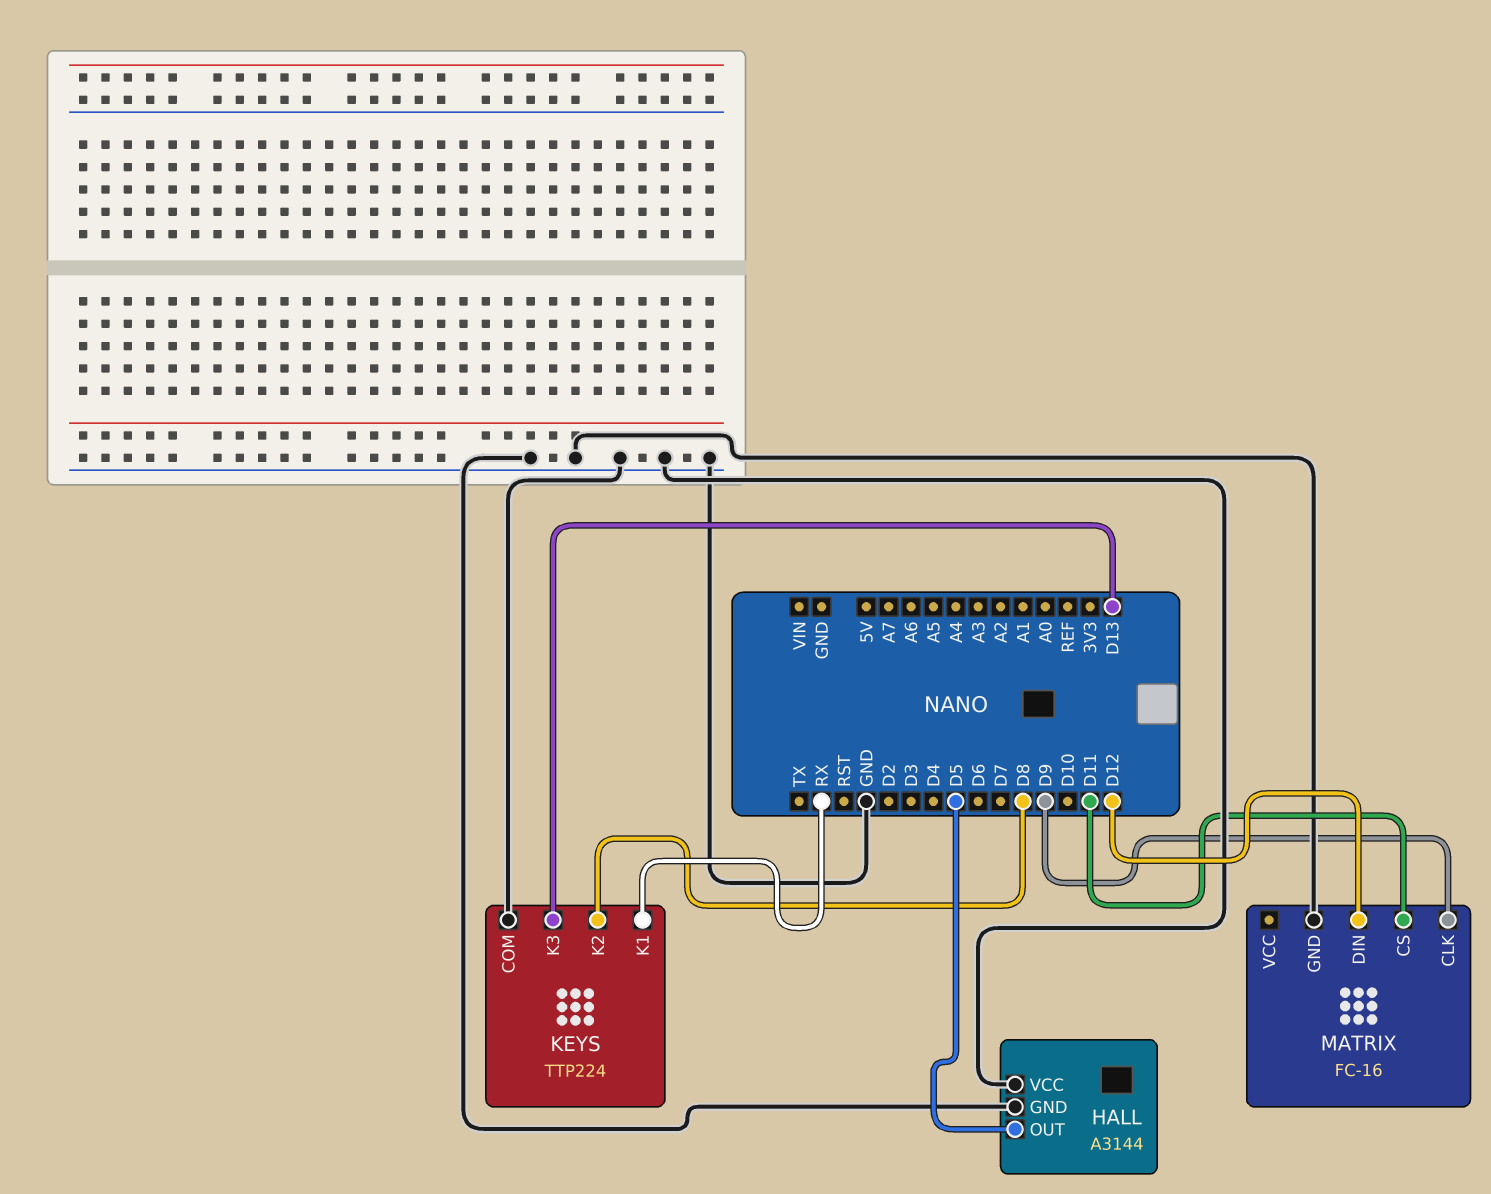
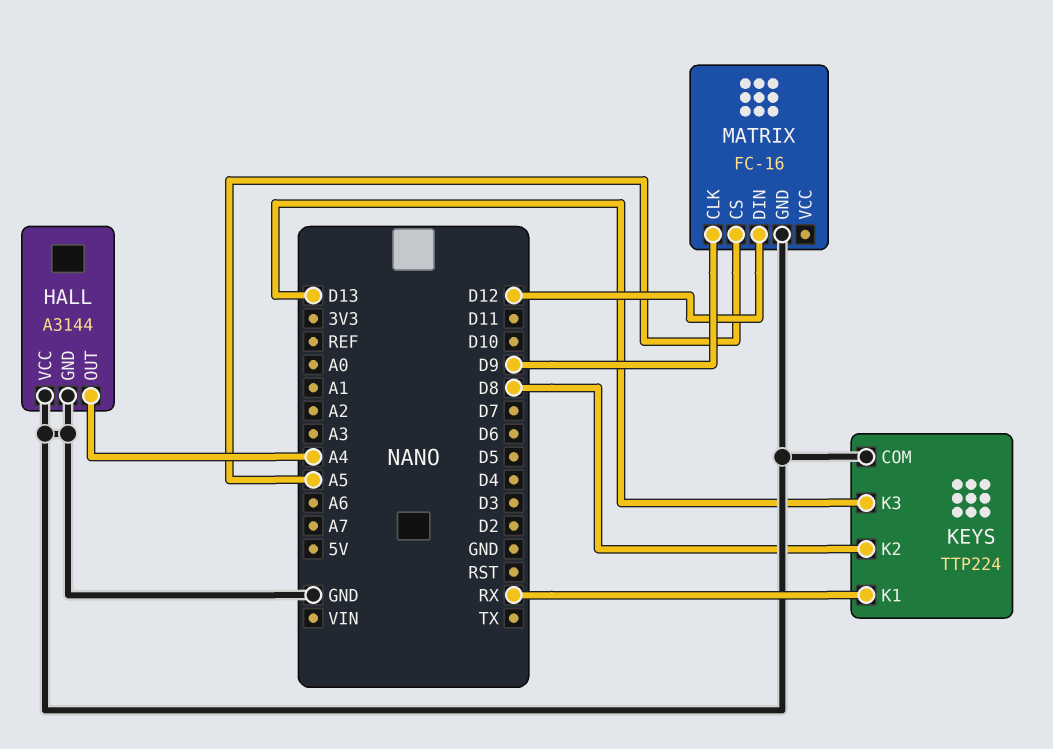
HALL pin OUT: D5 -> A4
MATRIX pin CS: D11 -> A5

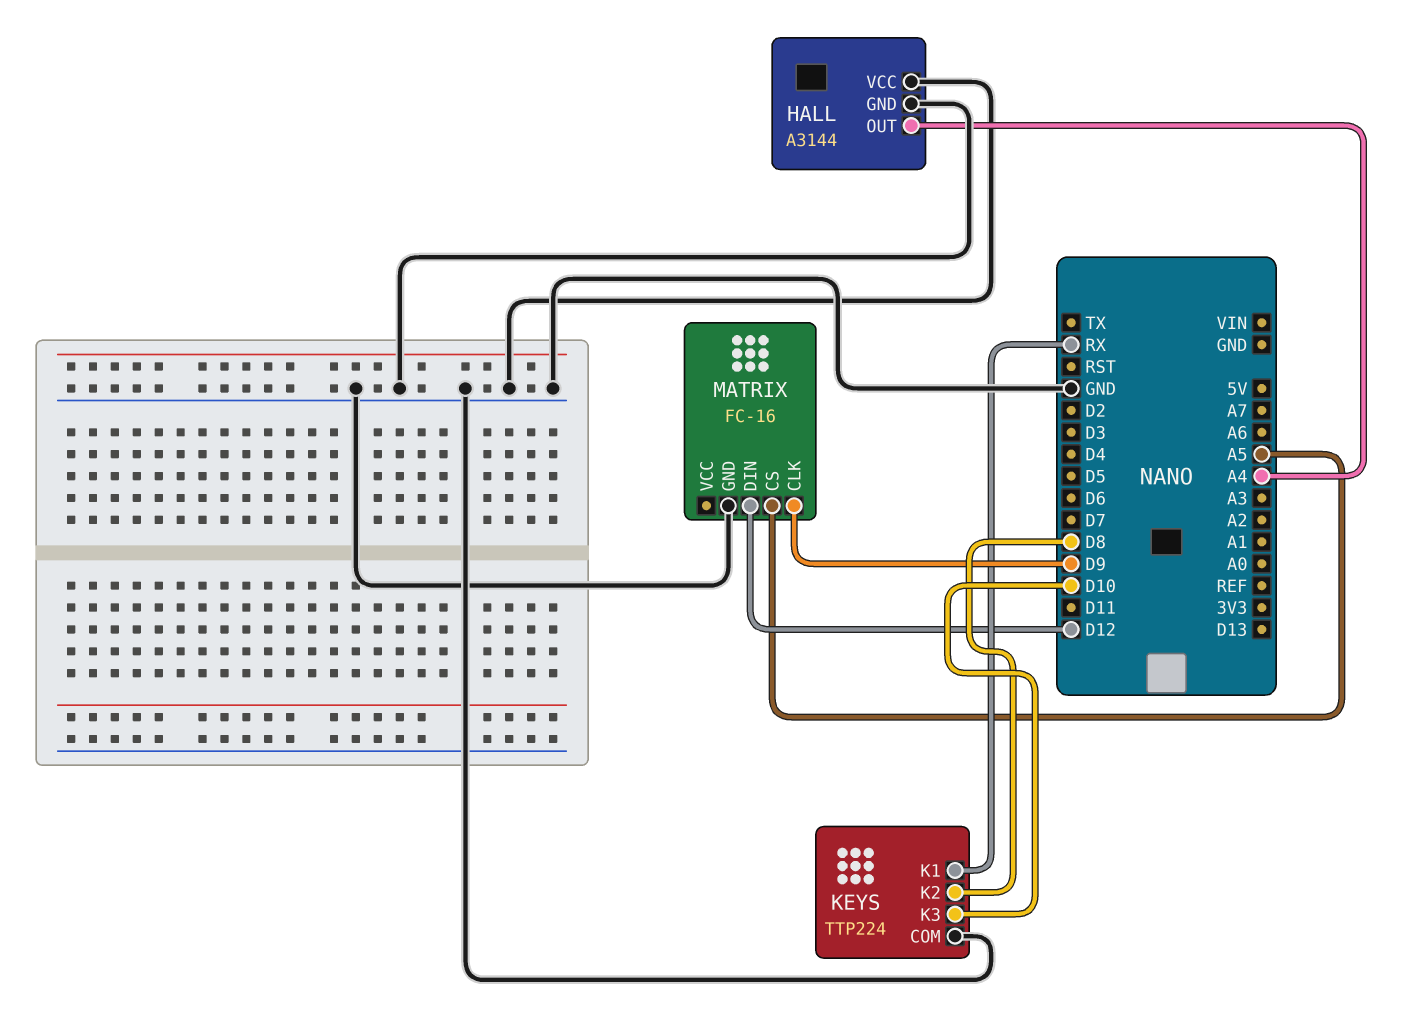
KEYS pin K3: D13 -> D10

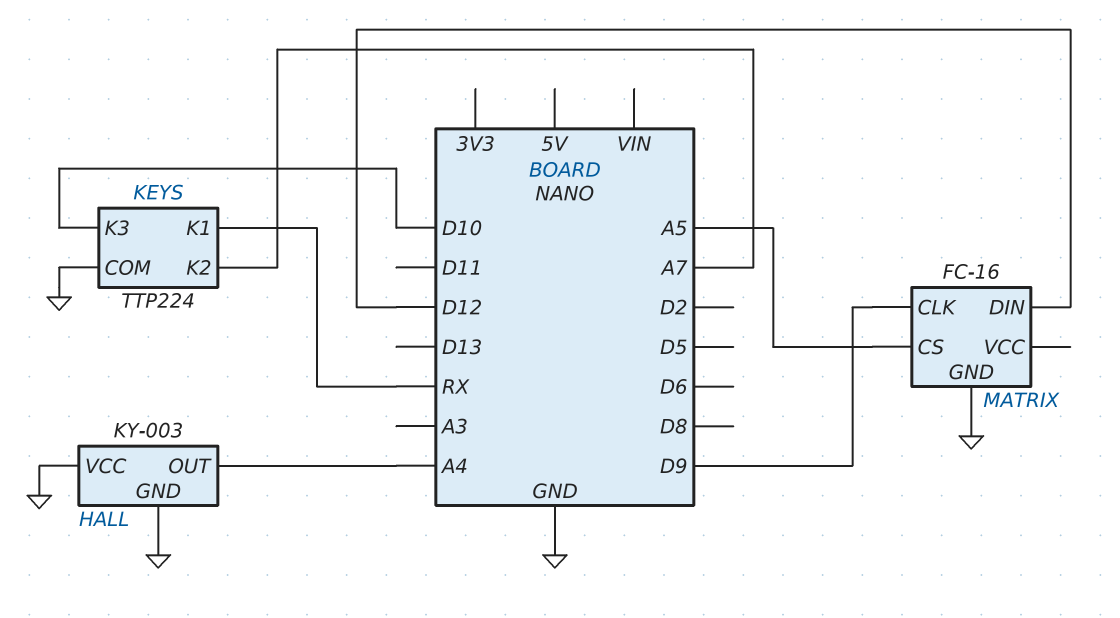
HALL: A3144 -> KY-003
KEYS pin K2: D8 -> A7

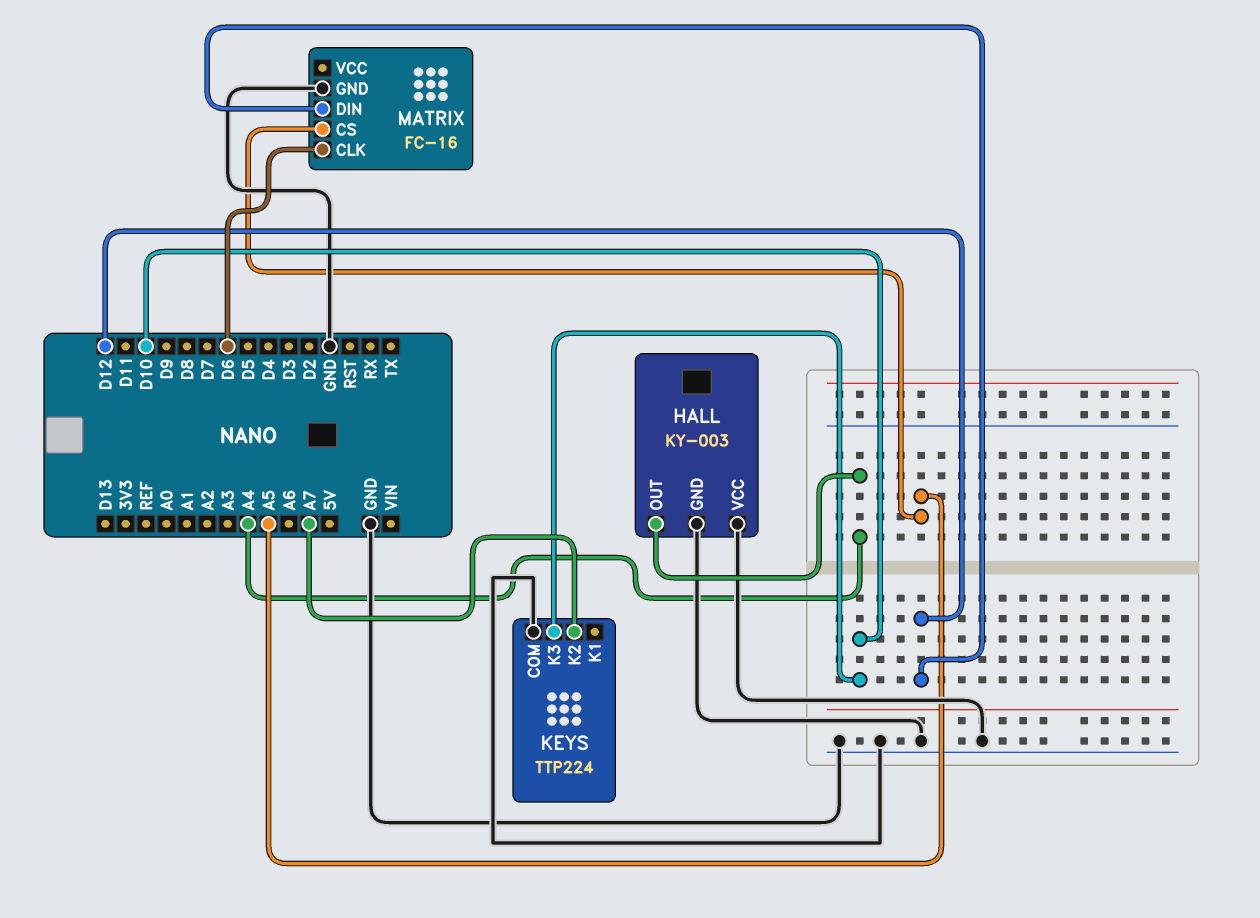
KEYS pin K1: RX -> none
MATRIX pin CLK: D9 -> D6

